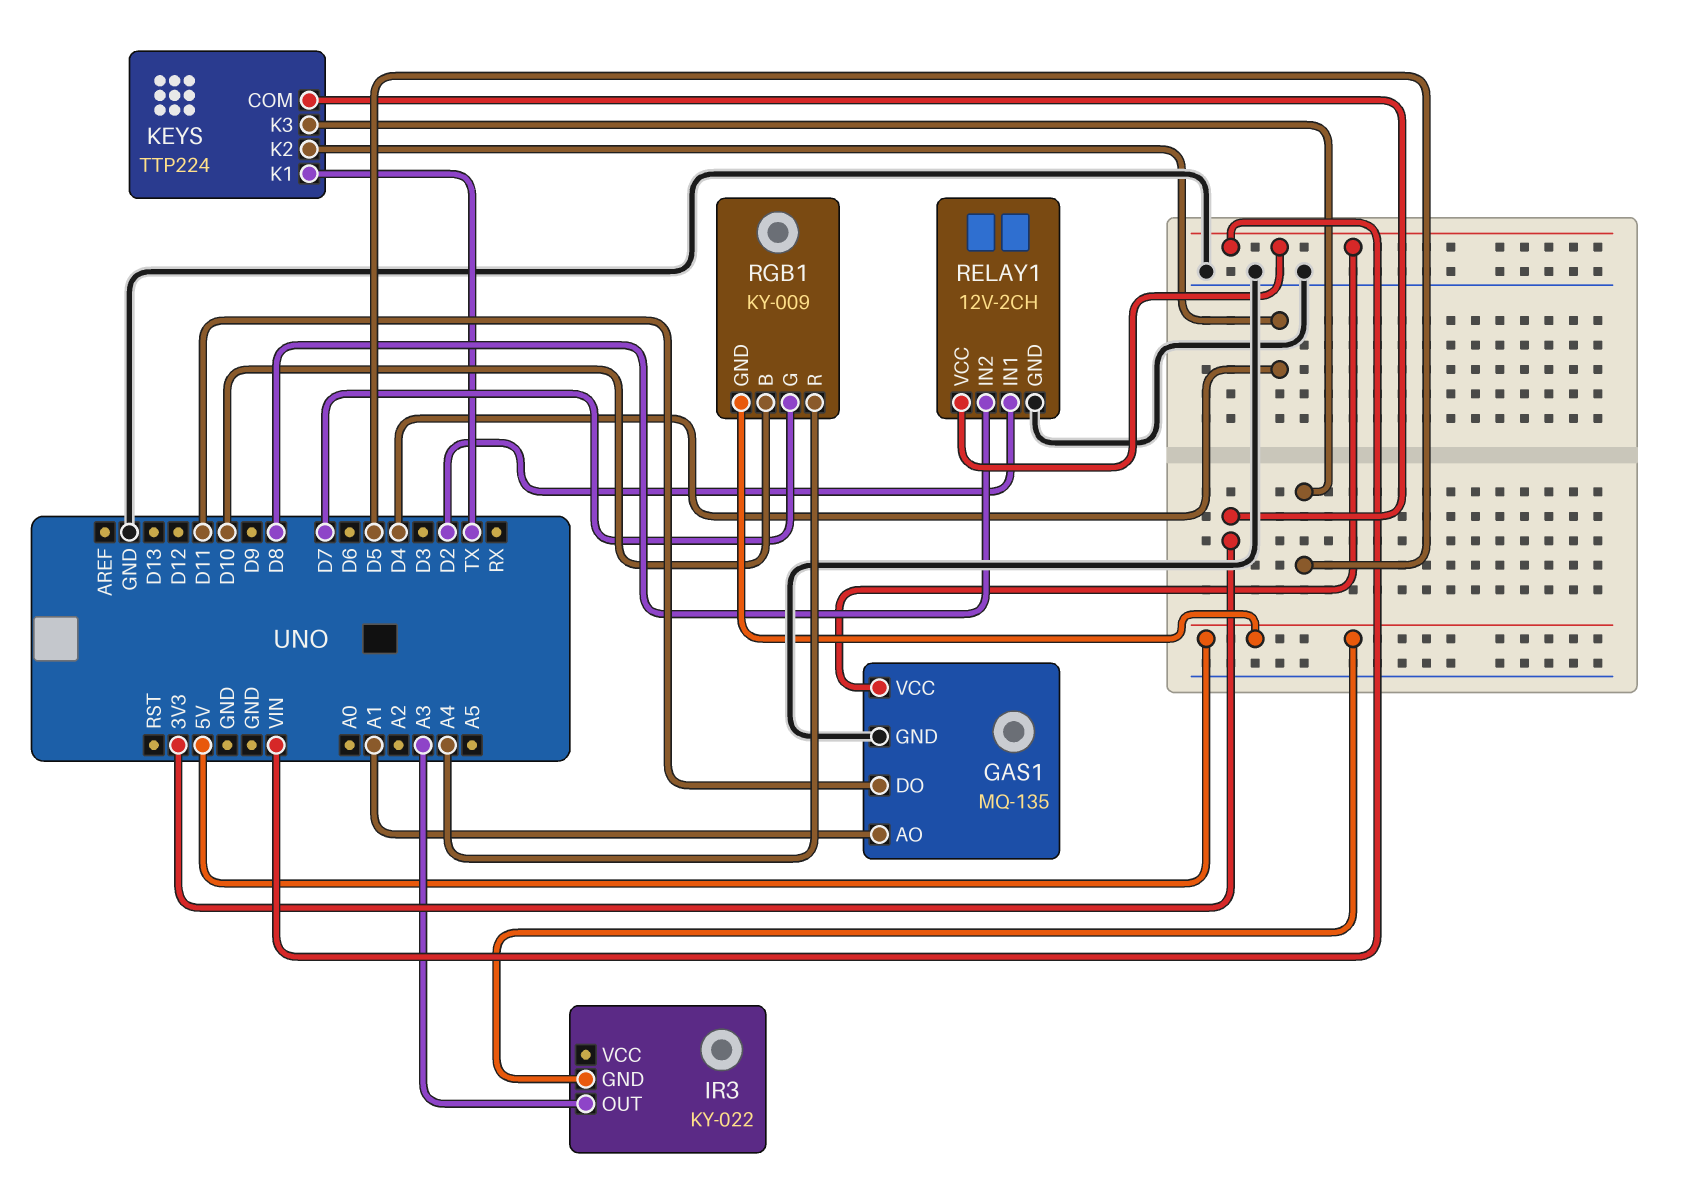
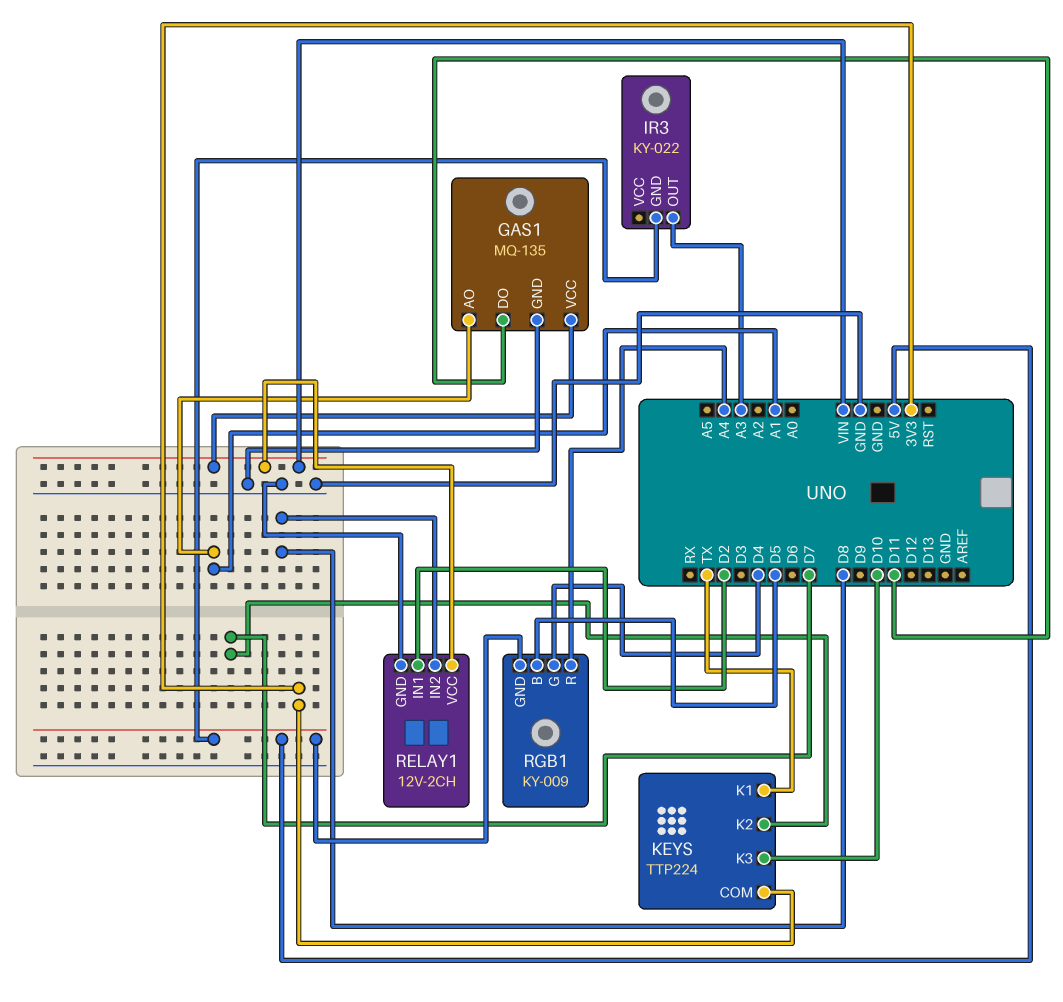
KEYS pin K2: D4 -> D7
KEYS pin K3: D5 -> D10
RGB1 pin B: D10 -> D5
RGB1 pin G: D7 -> D4

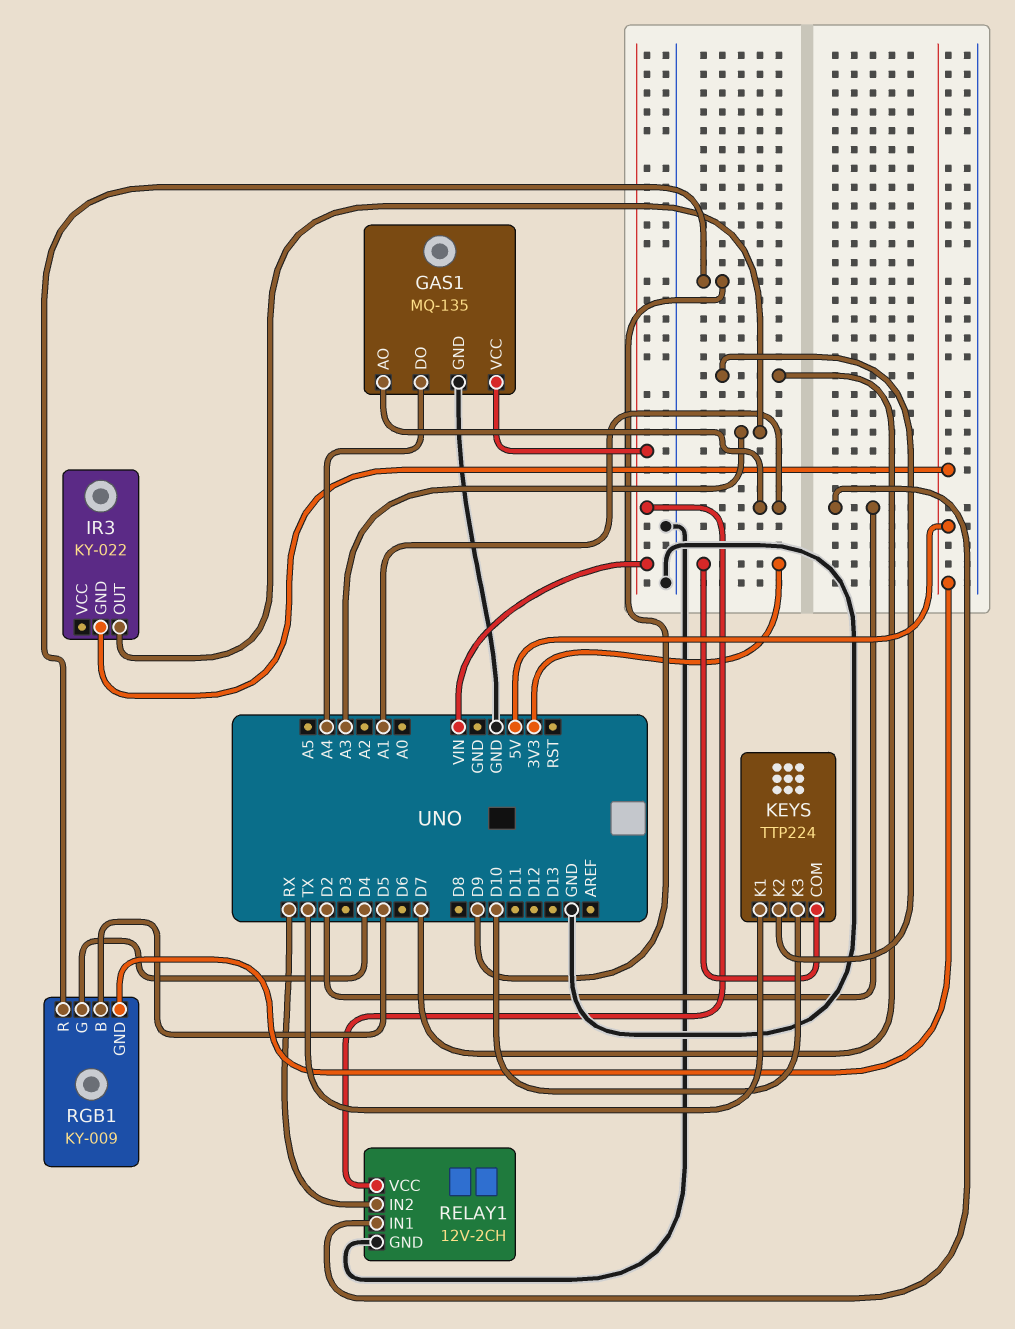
GAS1 pin DO: D11 -> A4
RELAY1 pin IN2: D8 -> RX
RGB1 pin R: A4 -> D9

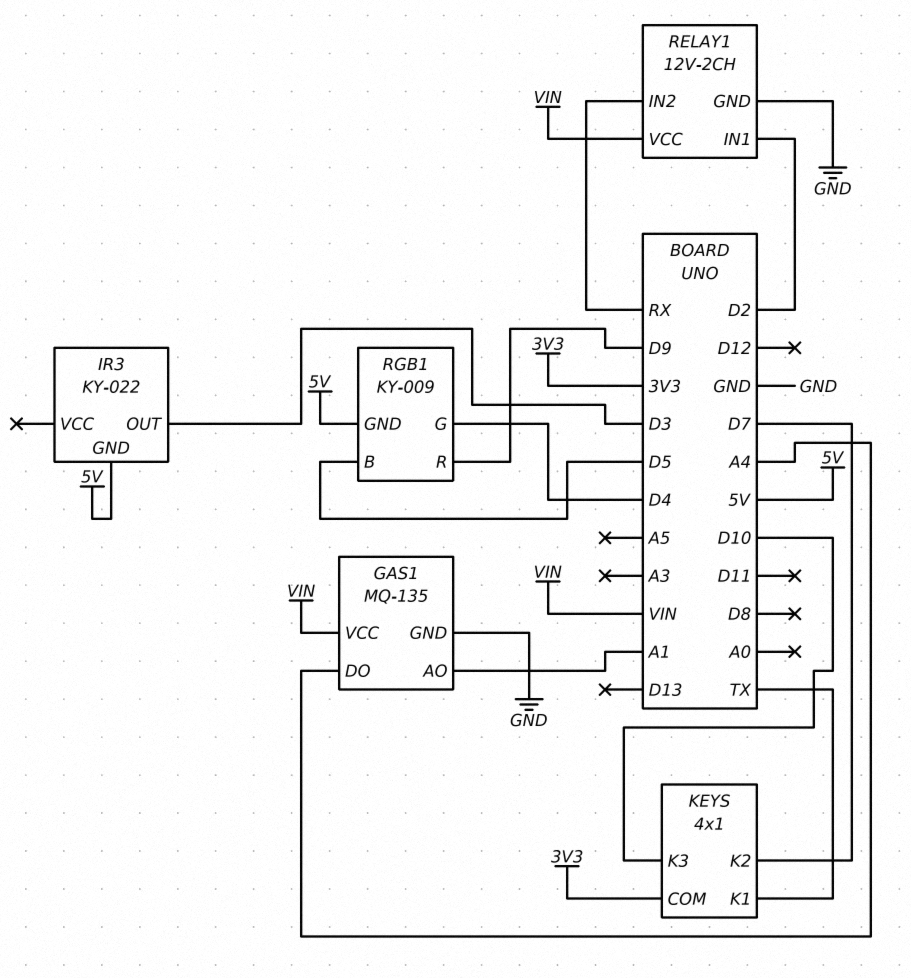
IR3 pin OUT: A3 -> D3
KEYS: TTP224 -> 4x1

